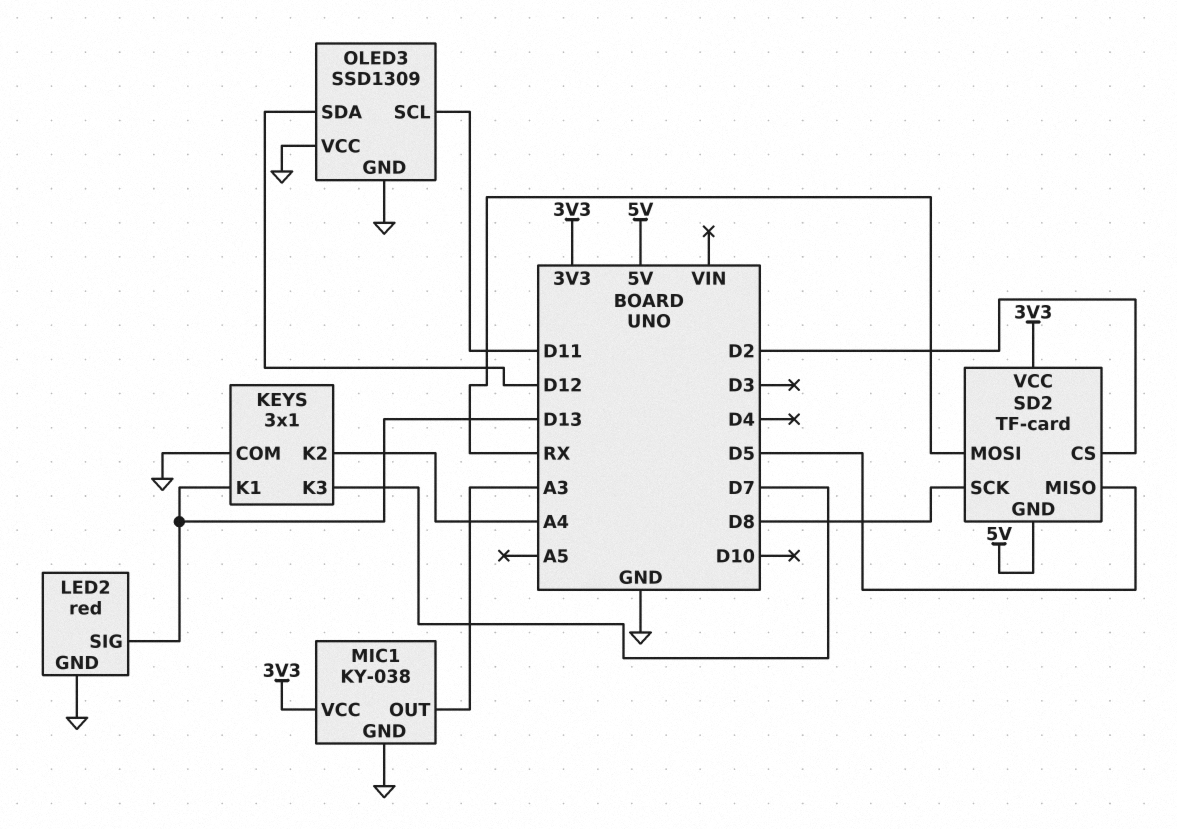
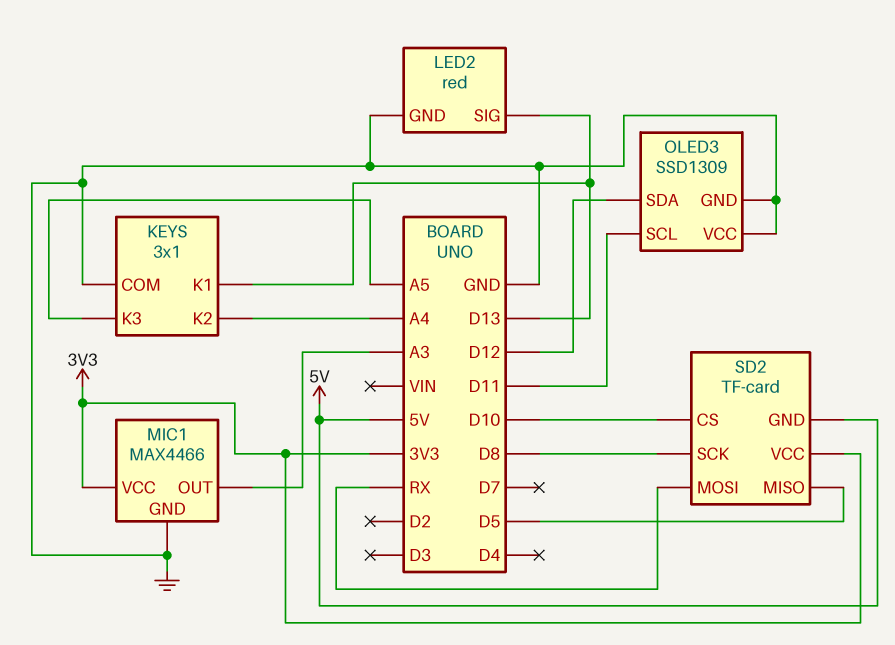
KEYS pin K3: D7 -> A5
MIC1: KY-038 -> MAX4466
SD2 pin CS: D2 -> D10

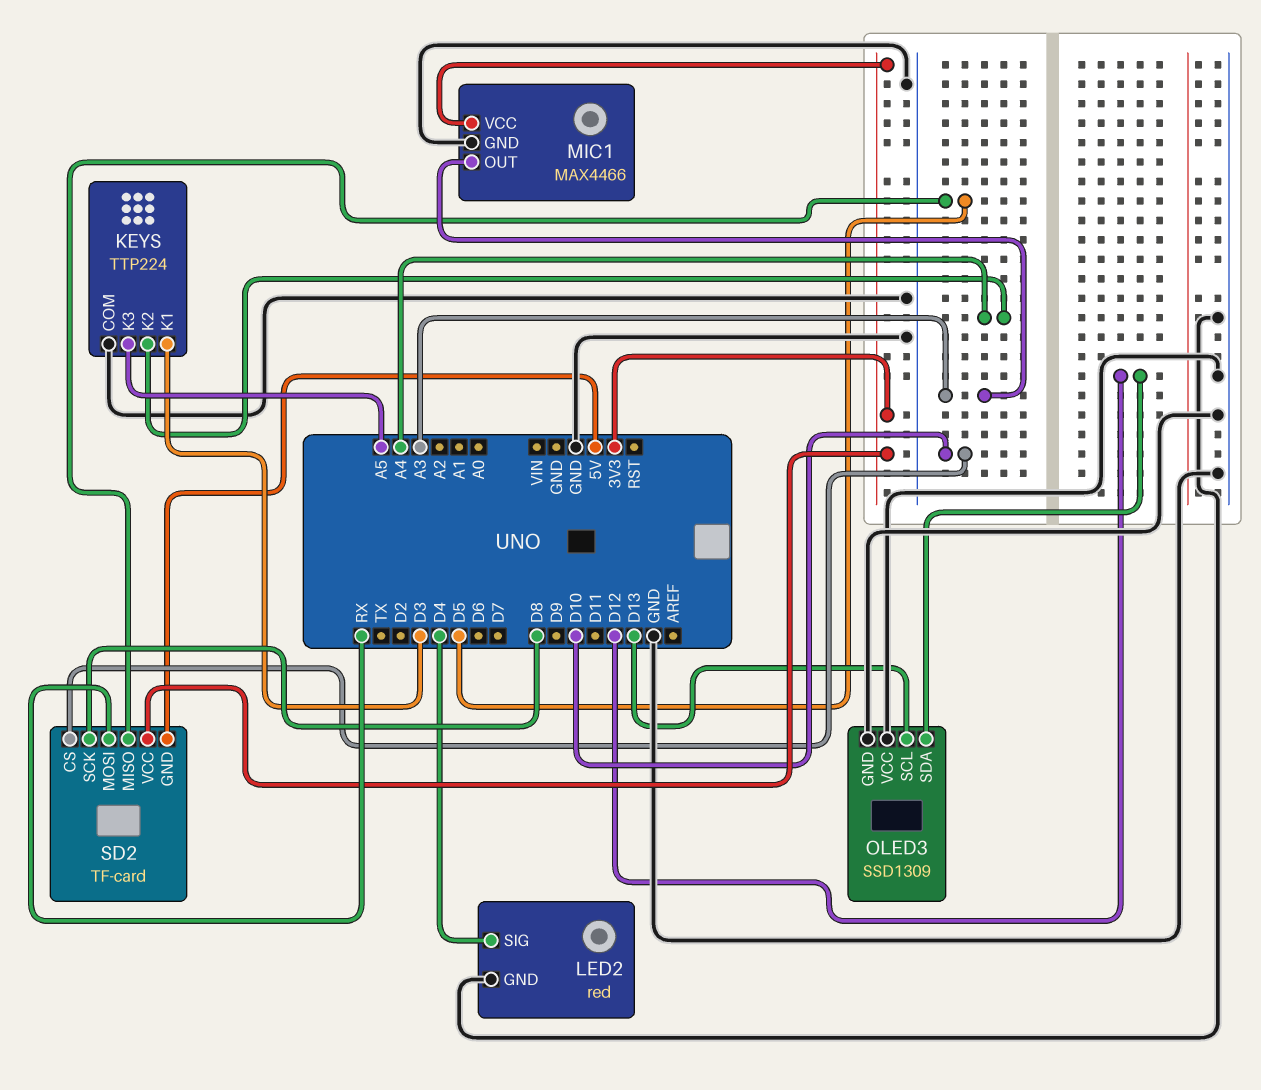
KEYS: 3x1 -> TTP224
KEYS pin K1: D13 -> D3
LED2 pin SIG: D13 -> D4
OLED3 pin SCL: D11 -> D13

